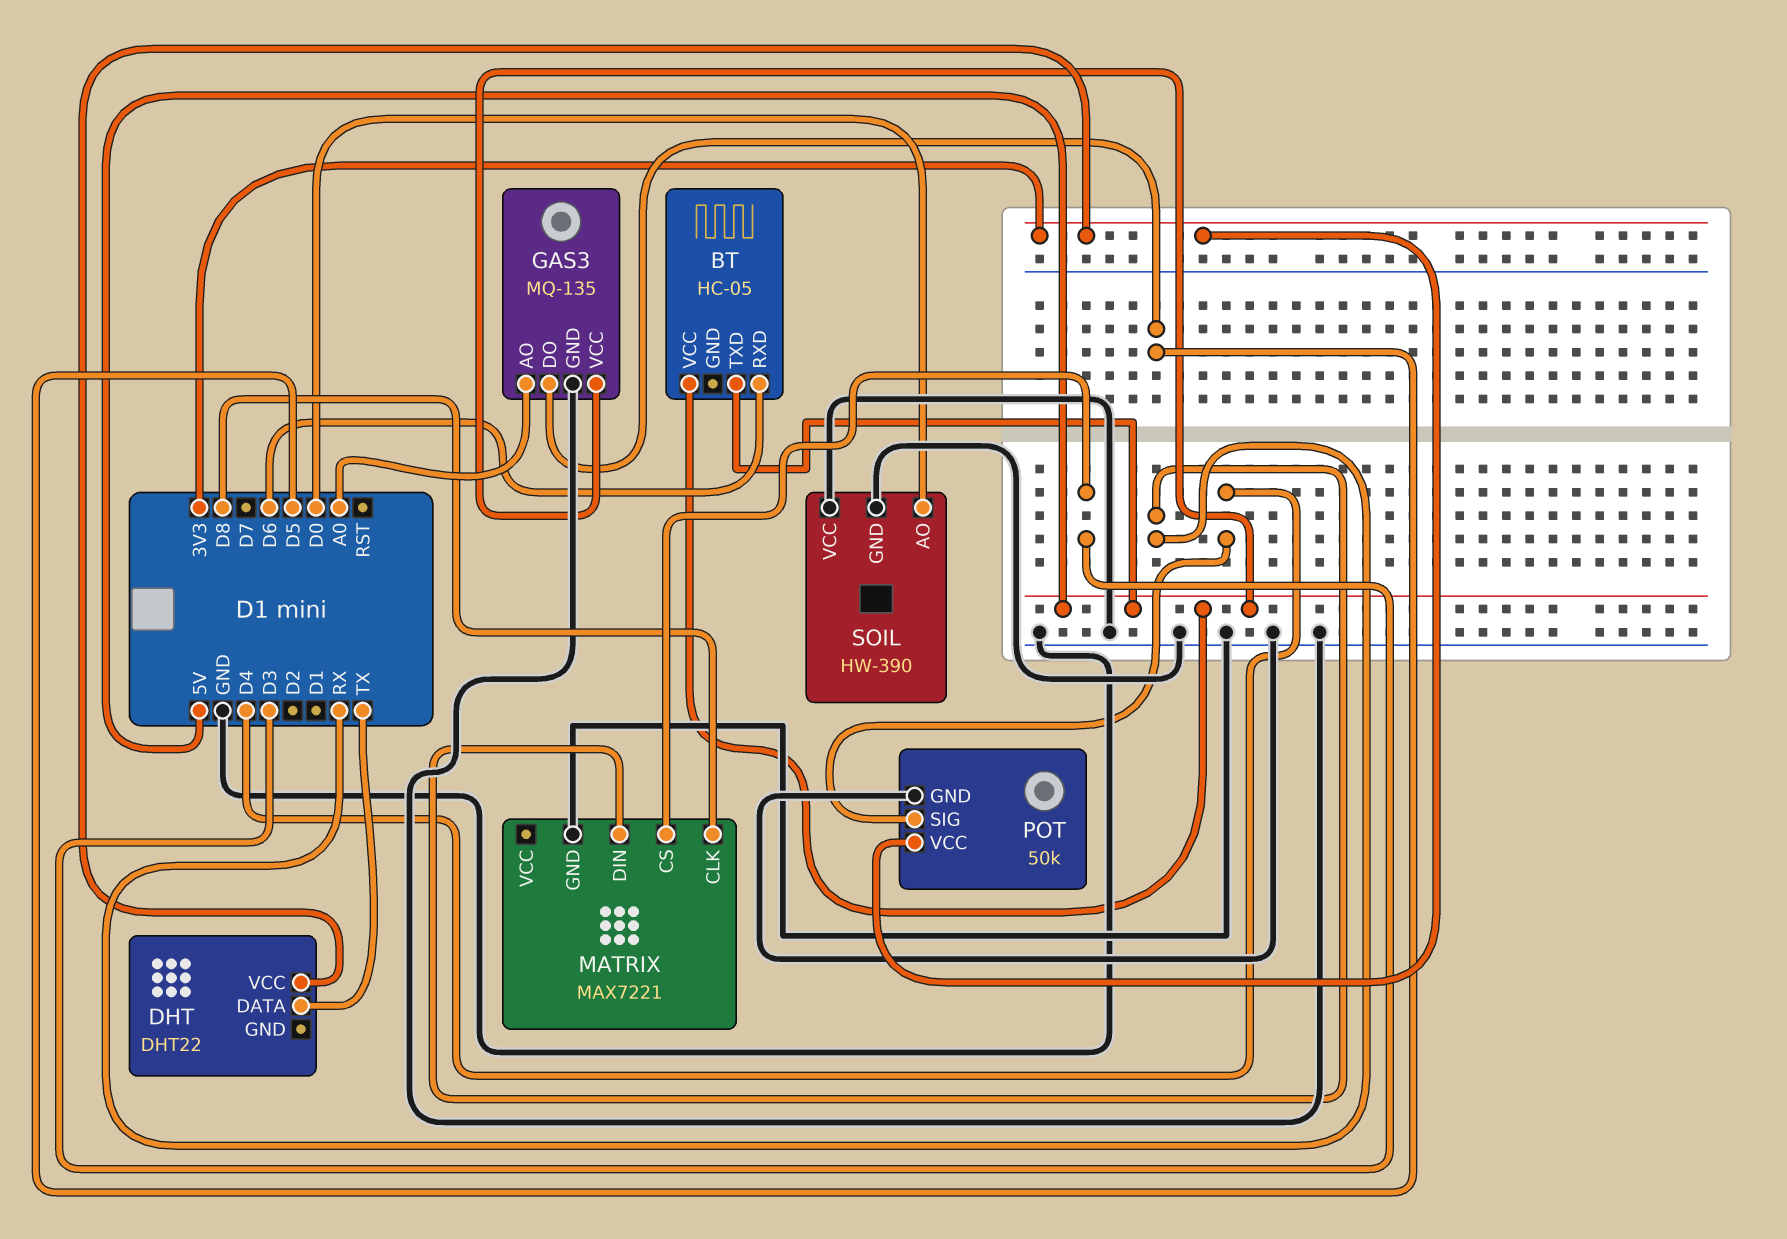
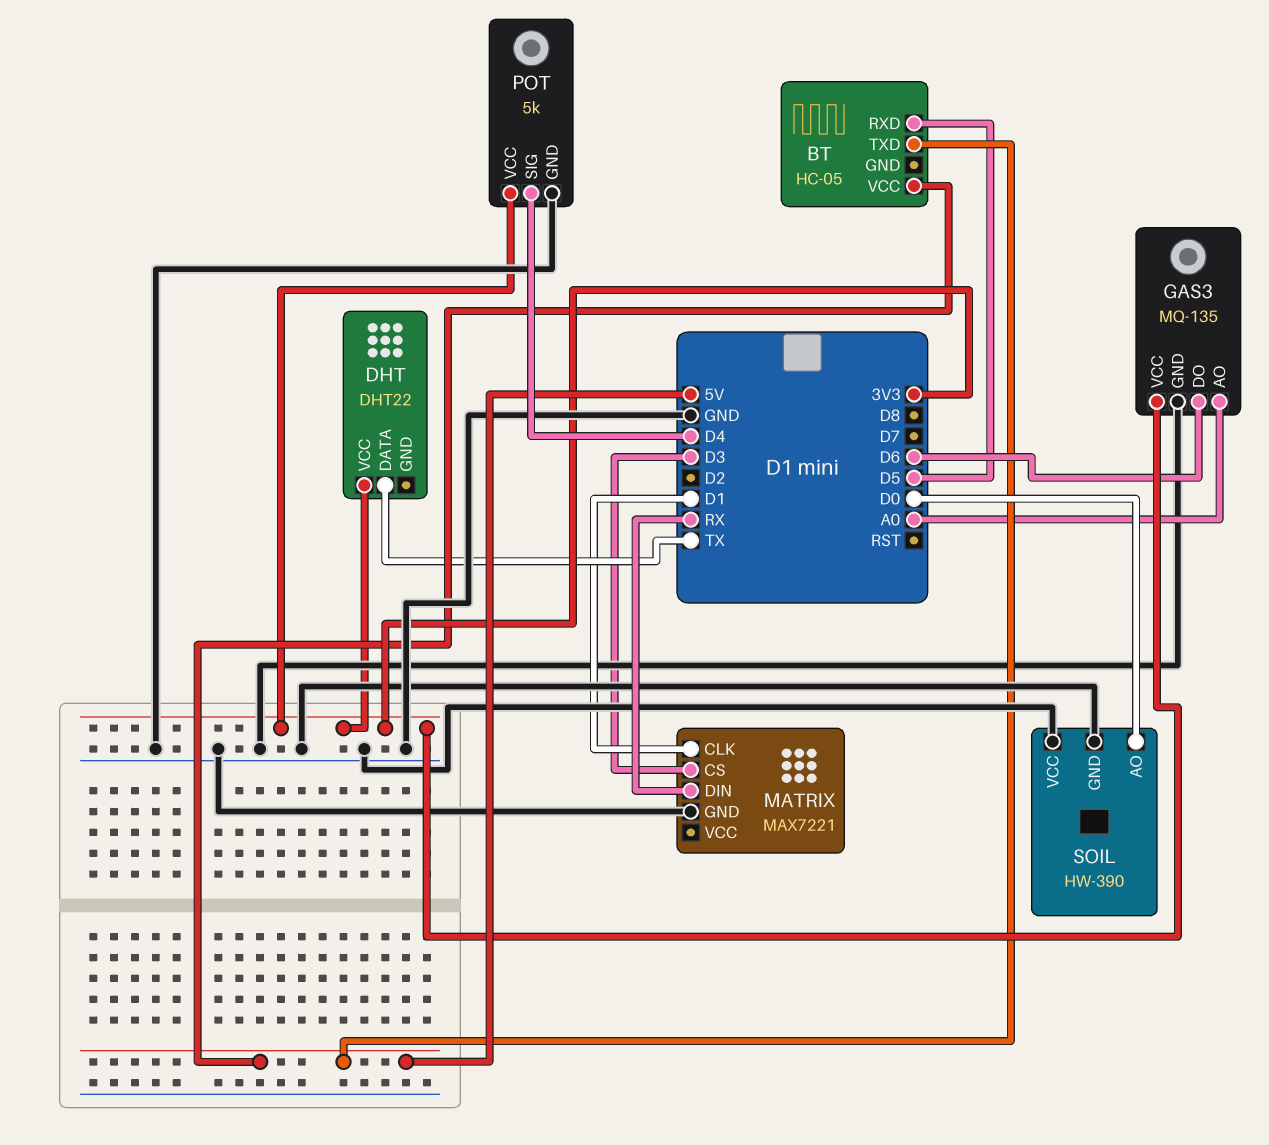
BT pin RXD: D6 -> D5
GAS3 pin DO: D5 -> D6
GAS3 pin VCC: 5V -> 3V3
MATRIX pin CLK: D8 -> D1
POT: 50k -> 5k

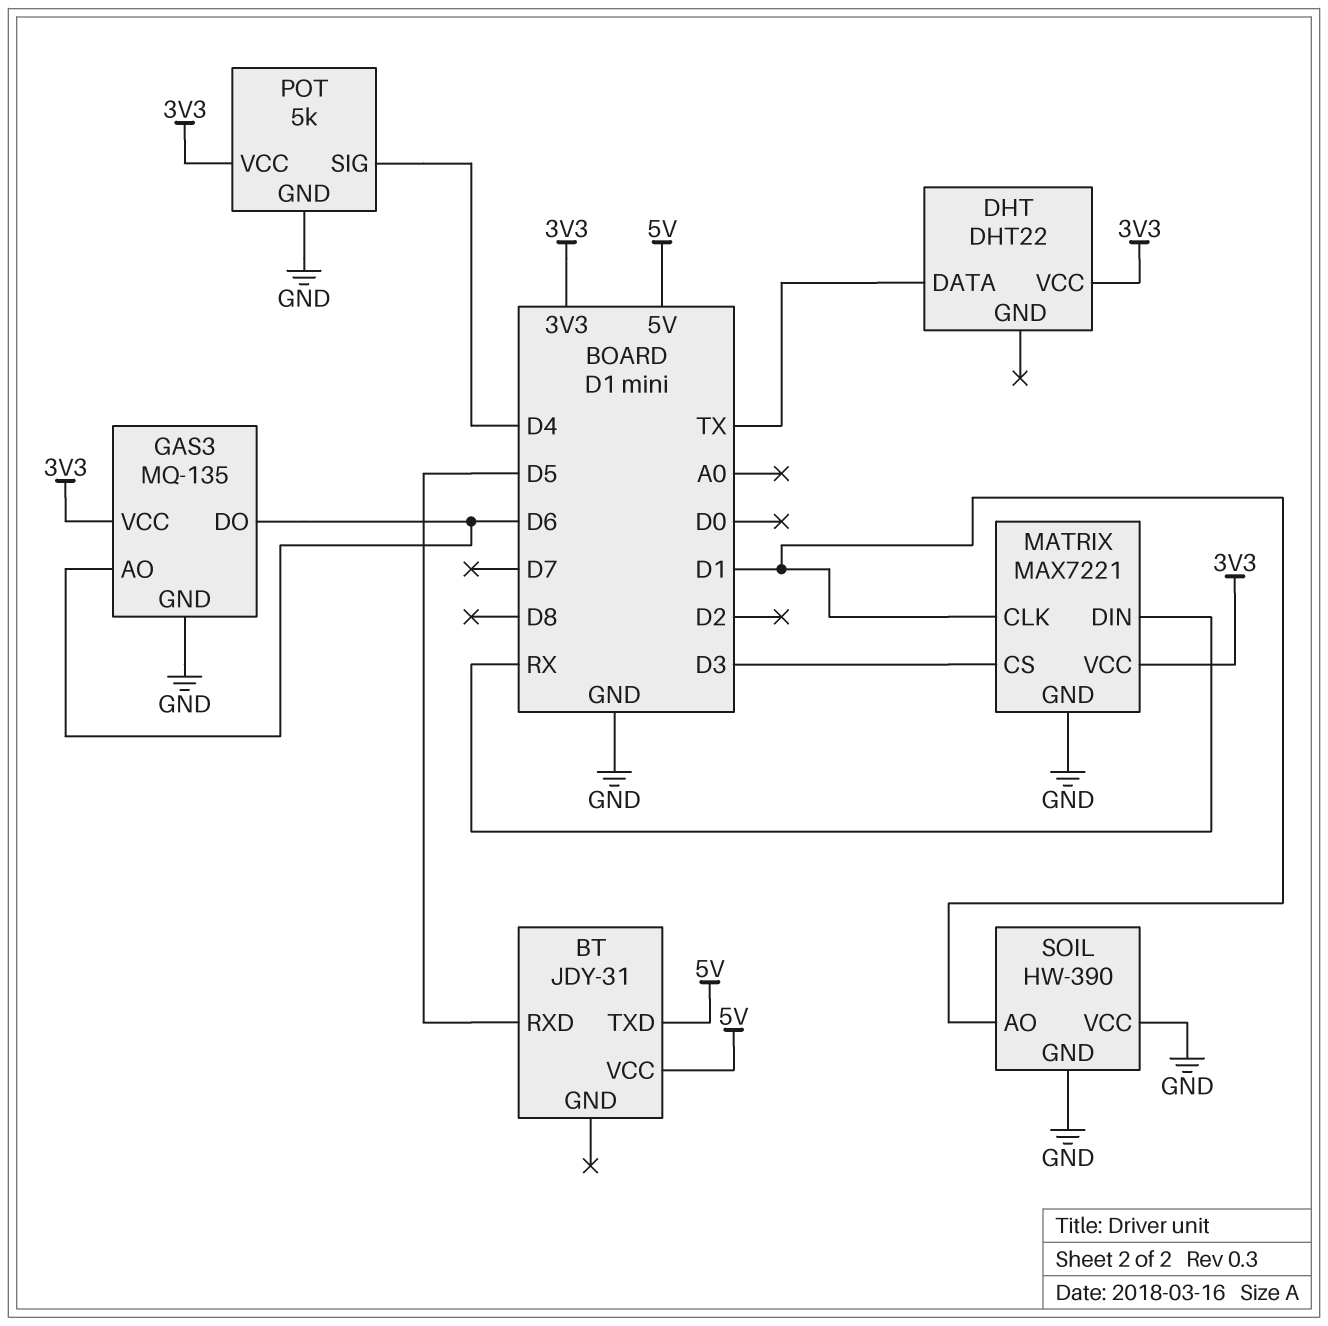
BT: HC-05 -> JDY-31
GAS3 pin AO: A0 -> D6
MATRIX pin VCC: none -> 3V3
SOIL pin AO: D0 -> D1

